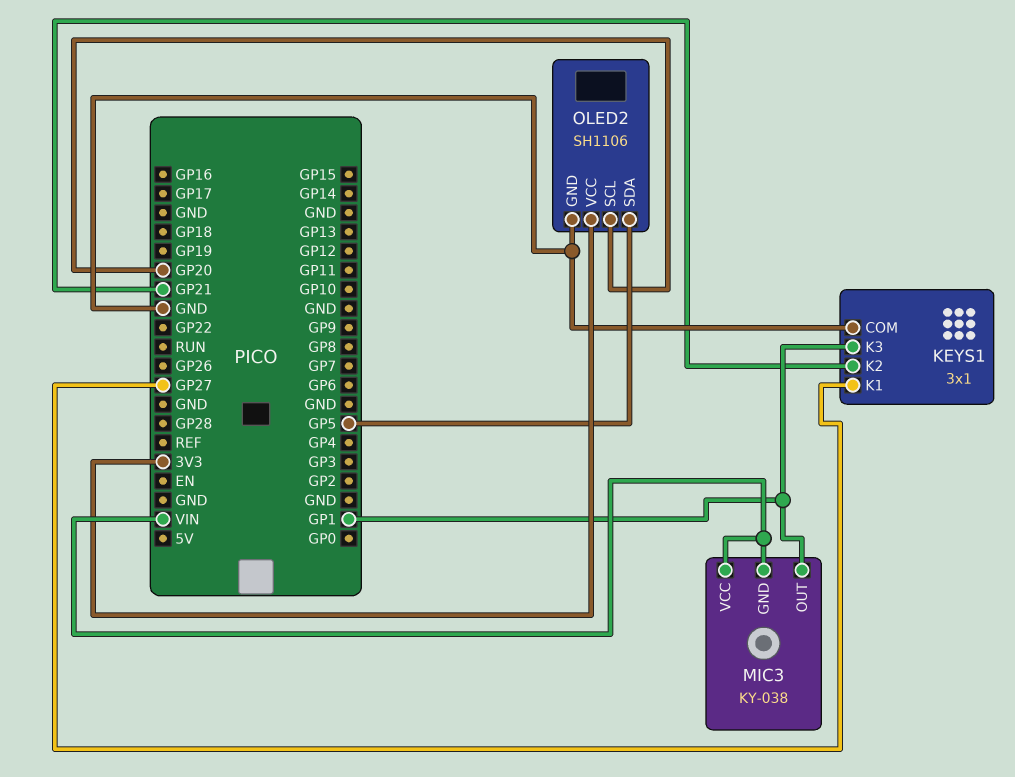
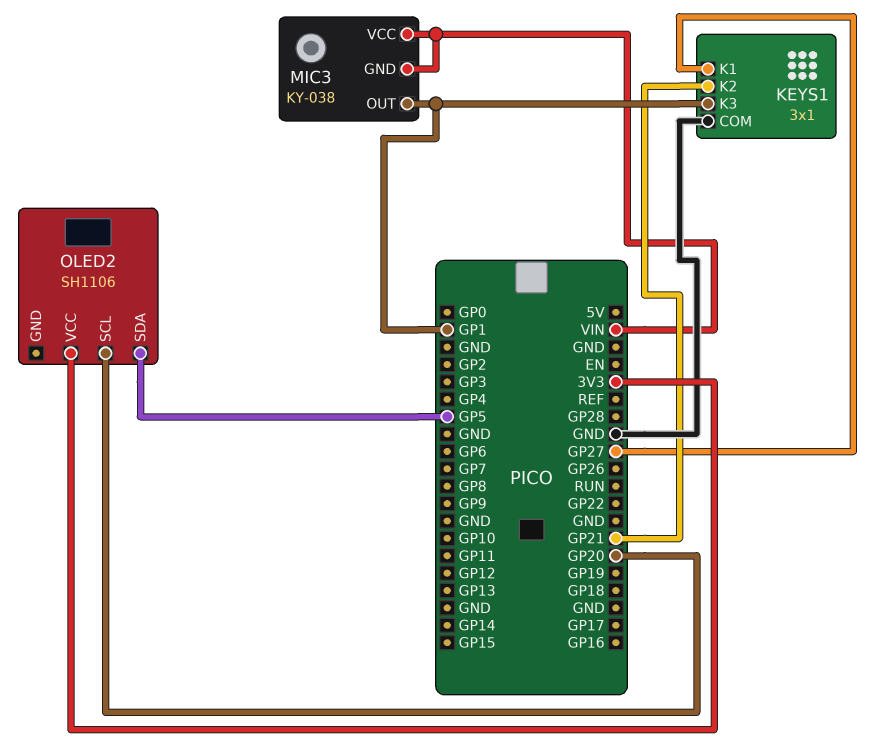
OLED2 pin GND: GND -> none

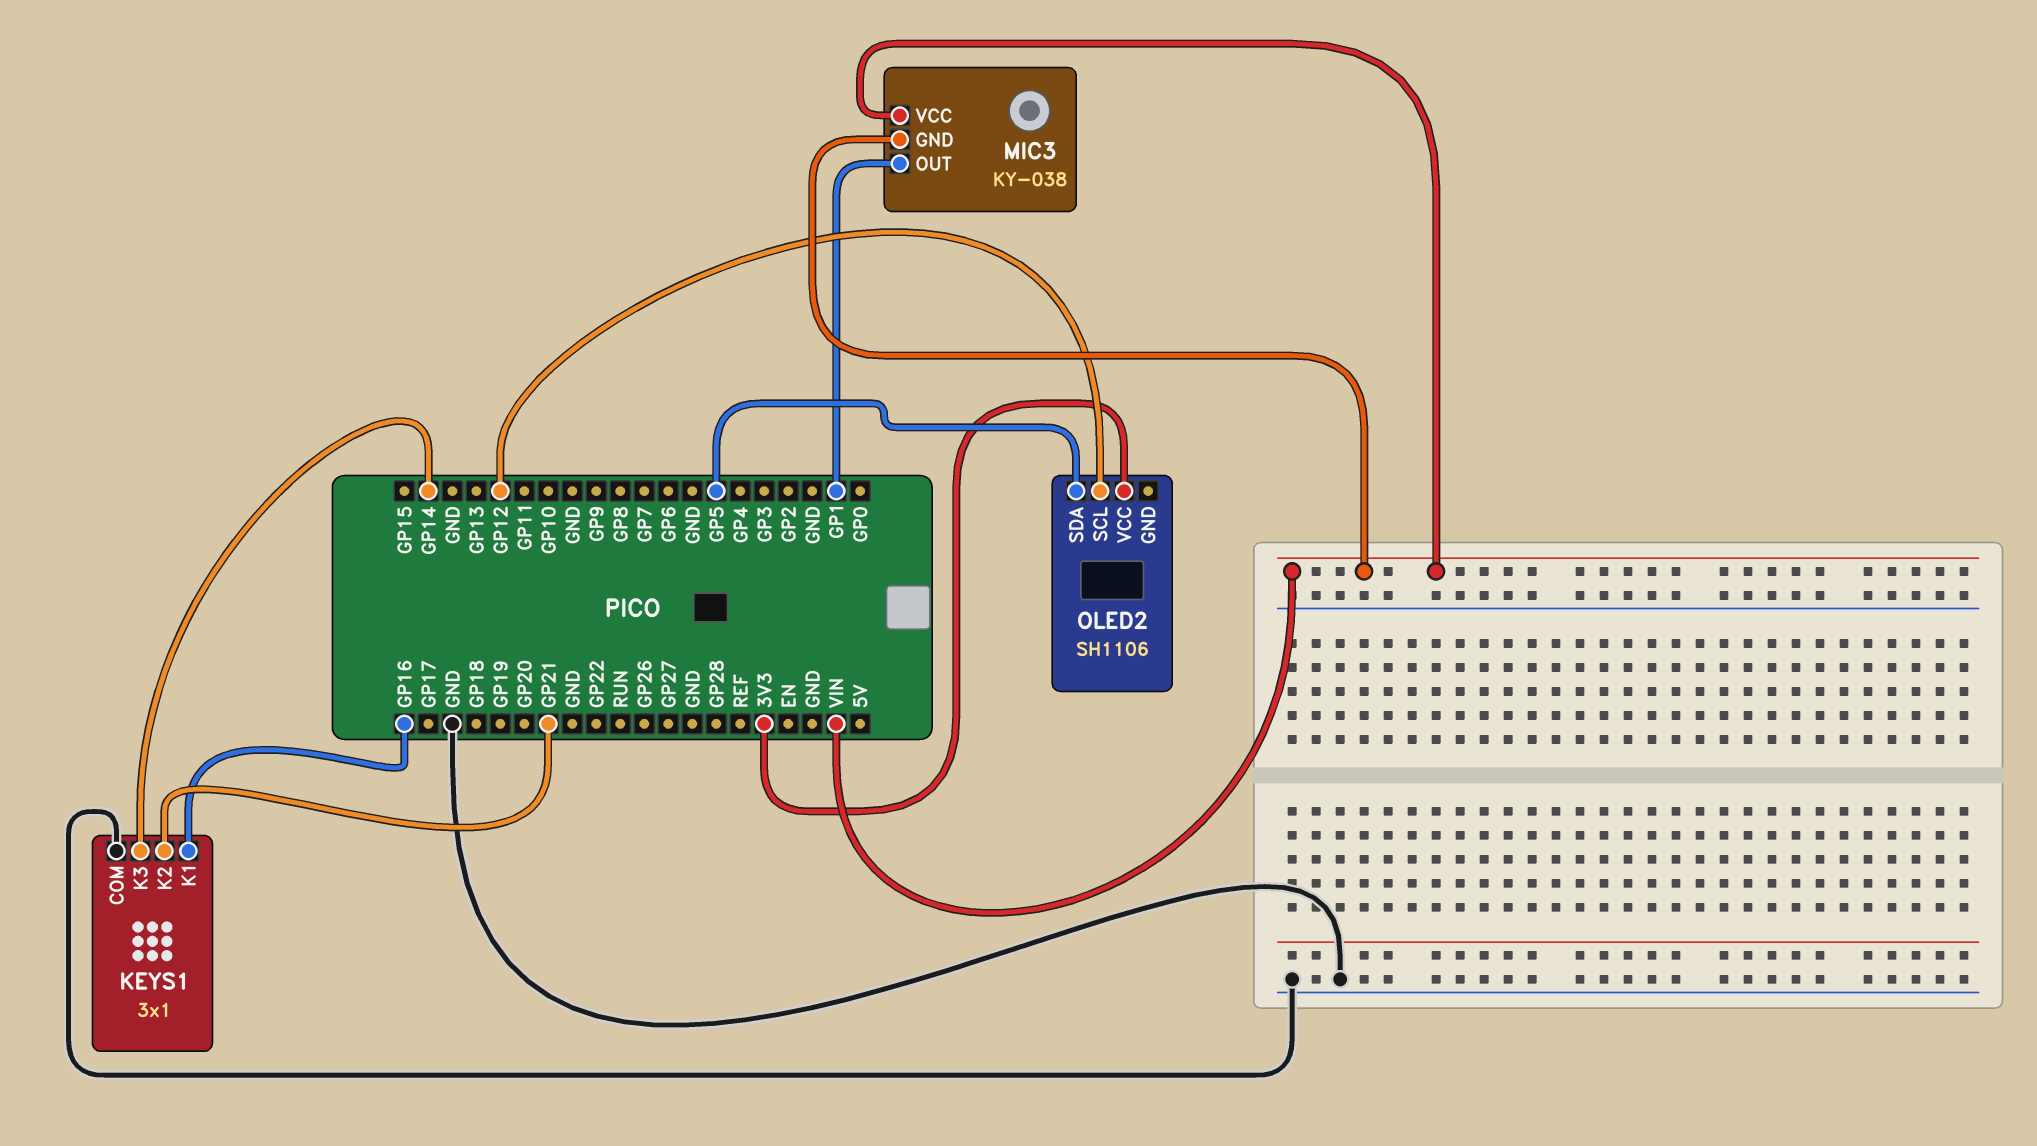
KEYS1 pin K1: GP27 -> GP16
KEYS1 pin K3: GP1 -> GP14
OLED2 pin SCL: GP20 -> GP12

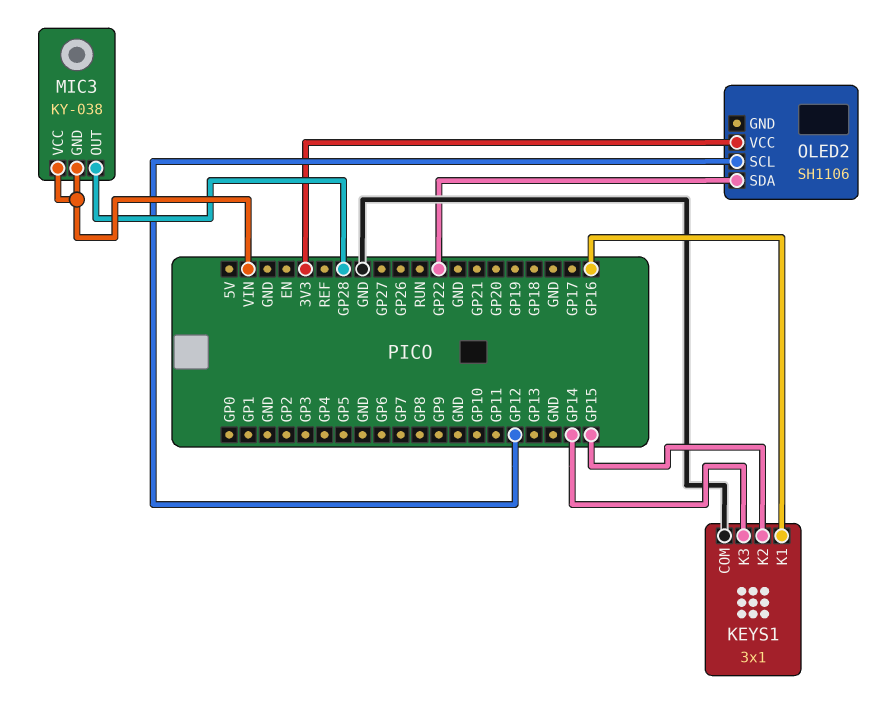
KEYS1 pin K2: GP21 -> GP15
MIC3 pin OUT: GP1 -> GP28
OLED2 pin SDA: GP5 -> GP22

